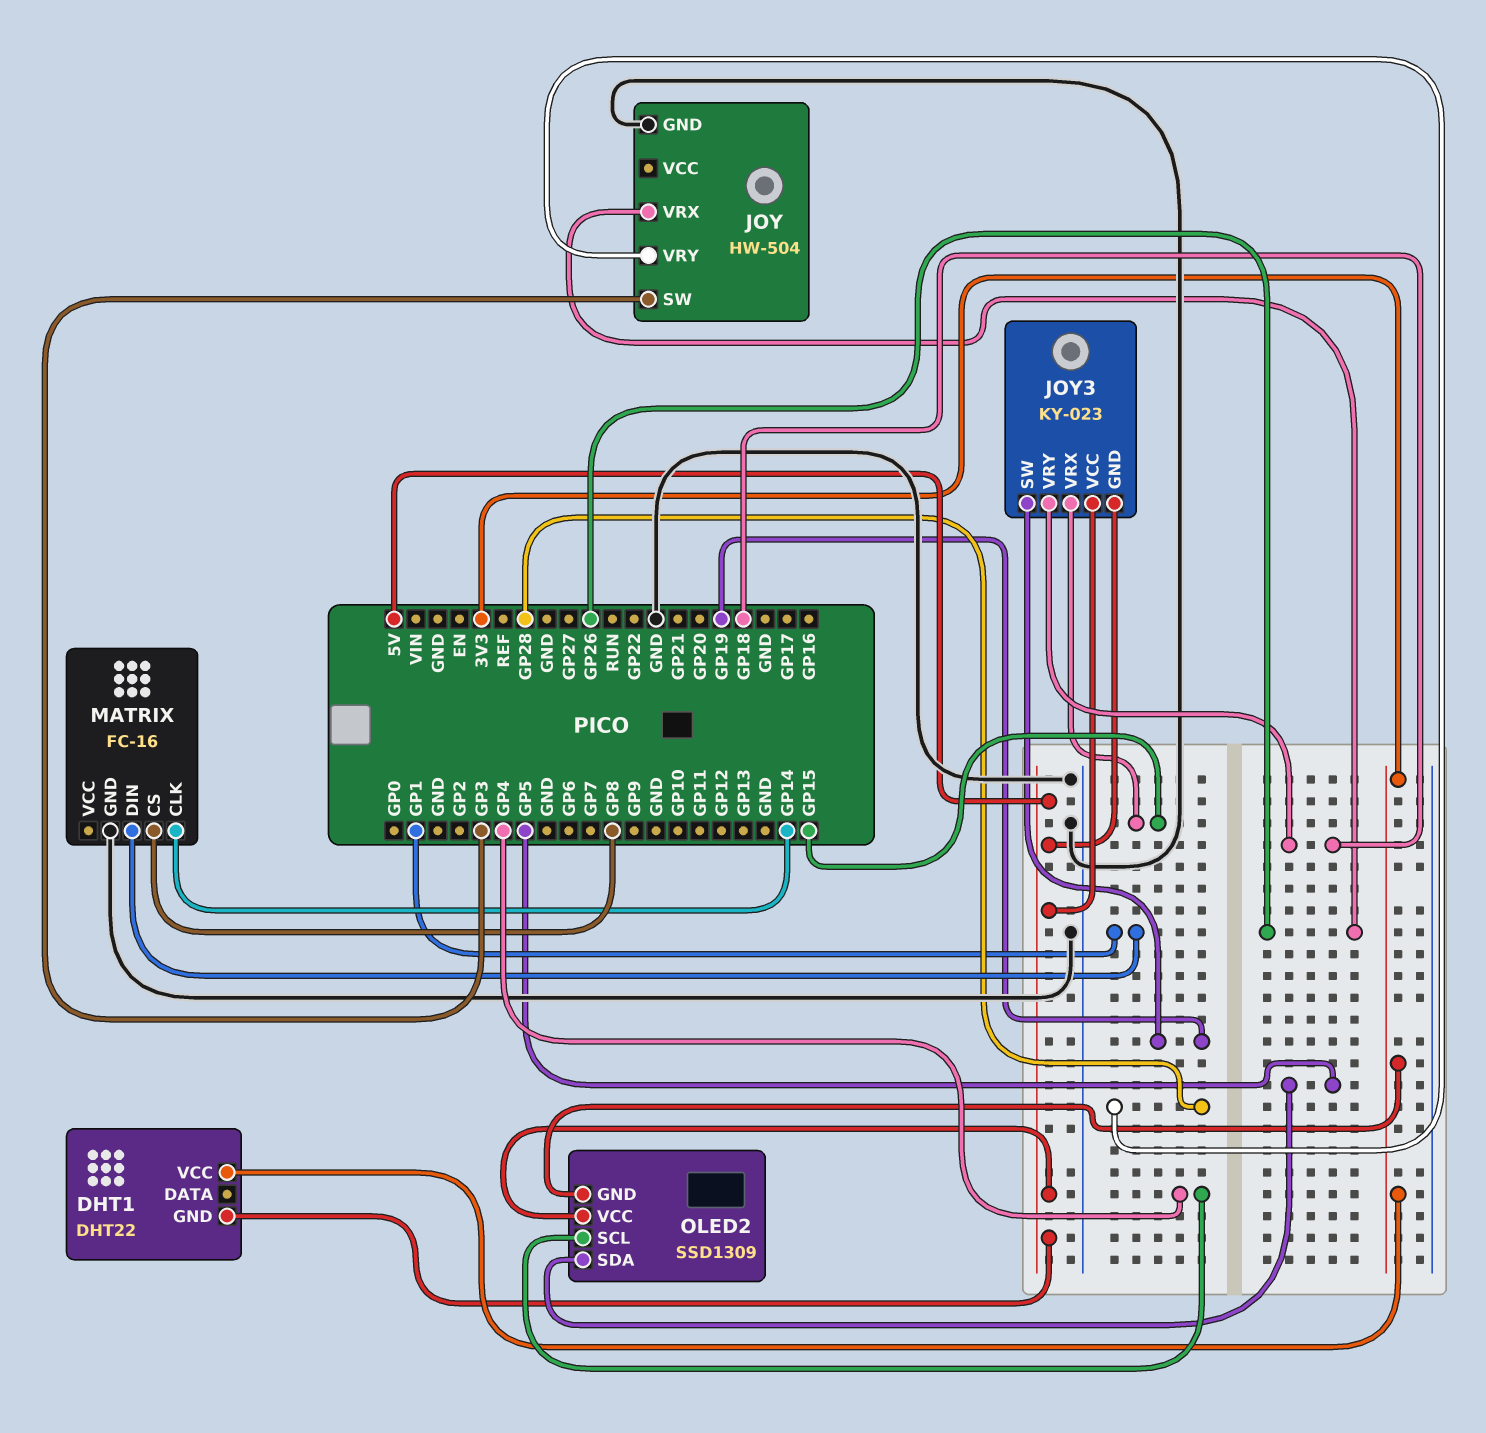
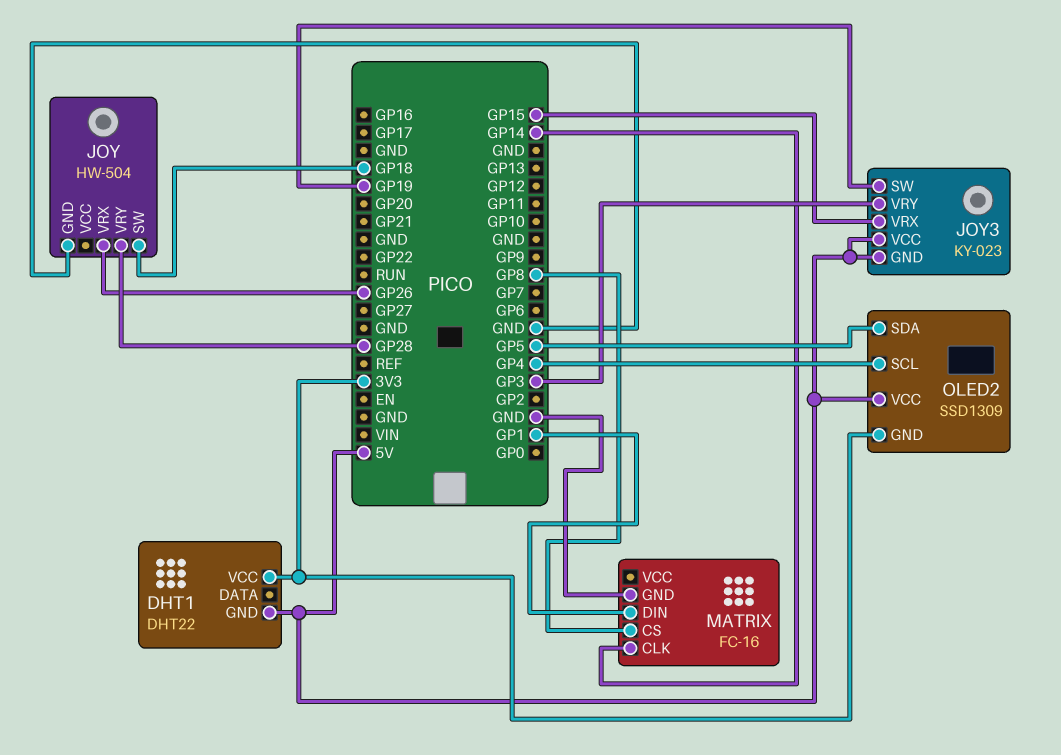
JOY pin SW: GP3 -> GP18
JOY3 pin VRY: GP18 -> GP3

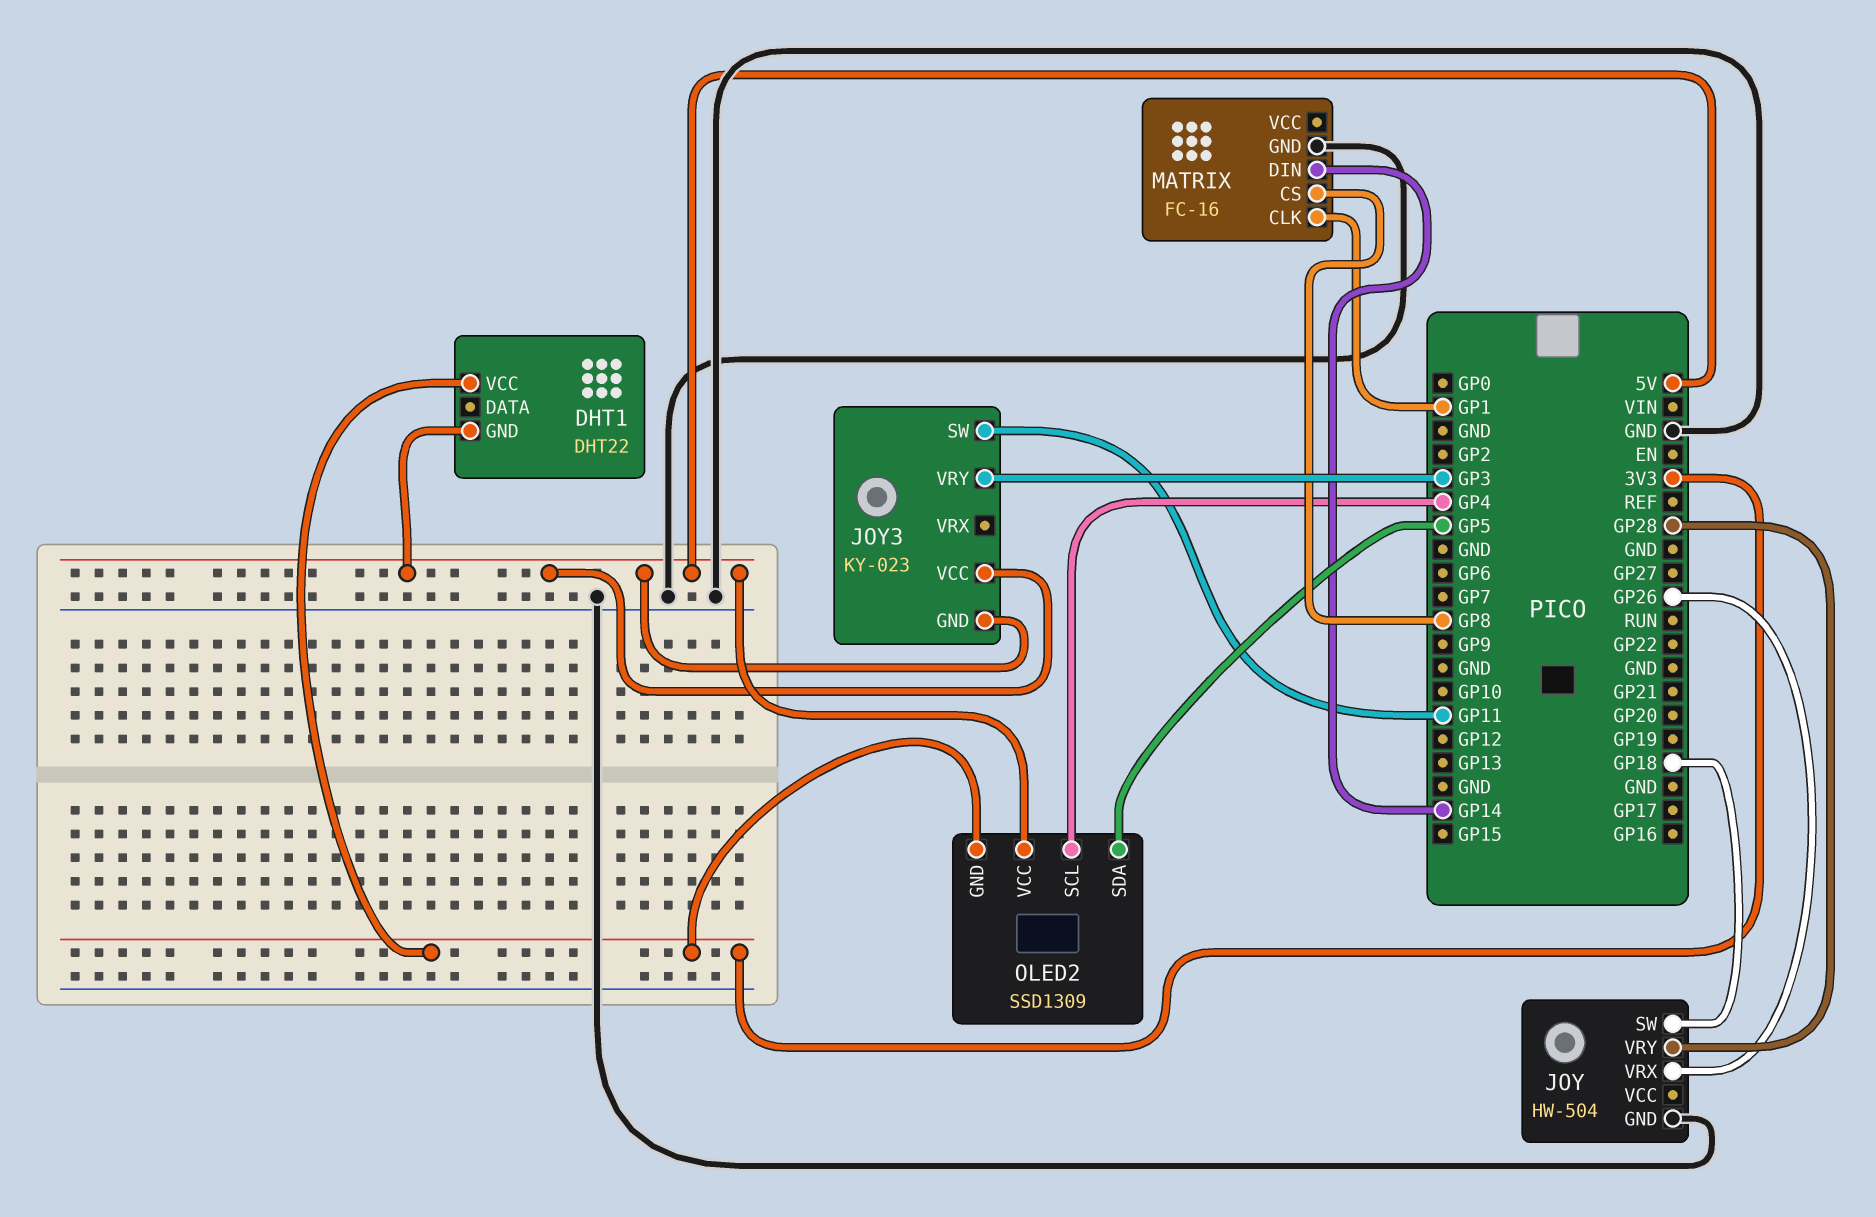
JOY3 pin SW: GP19 -> GP11
JOY3 pin VRX: GP15 -> none
MATRIX pin CLK: GP14 -> GP1
MATRIX pin DIN: GP1 -> GP14

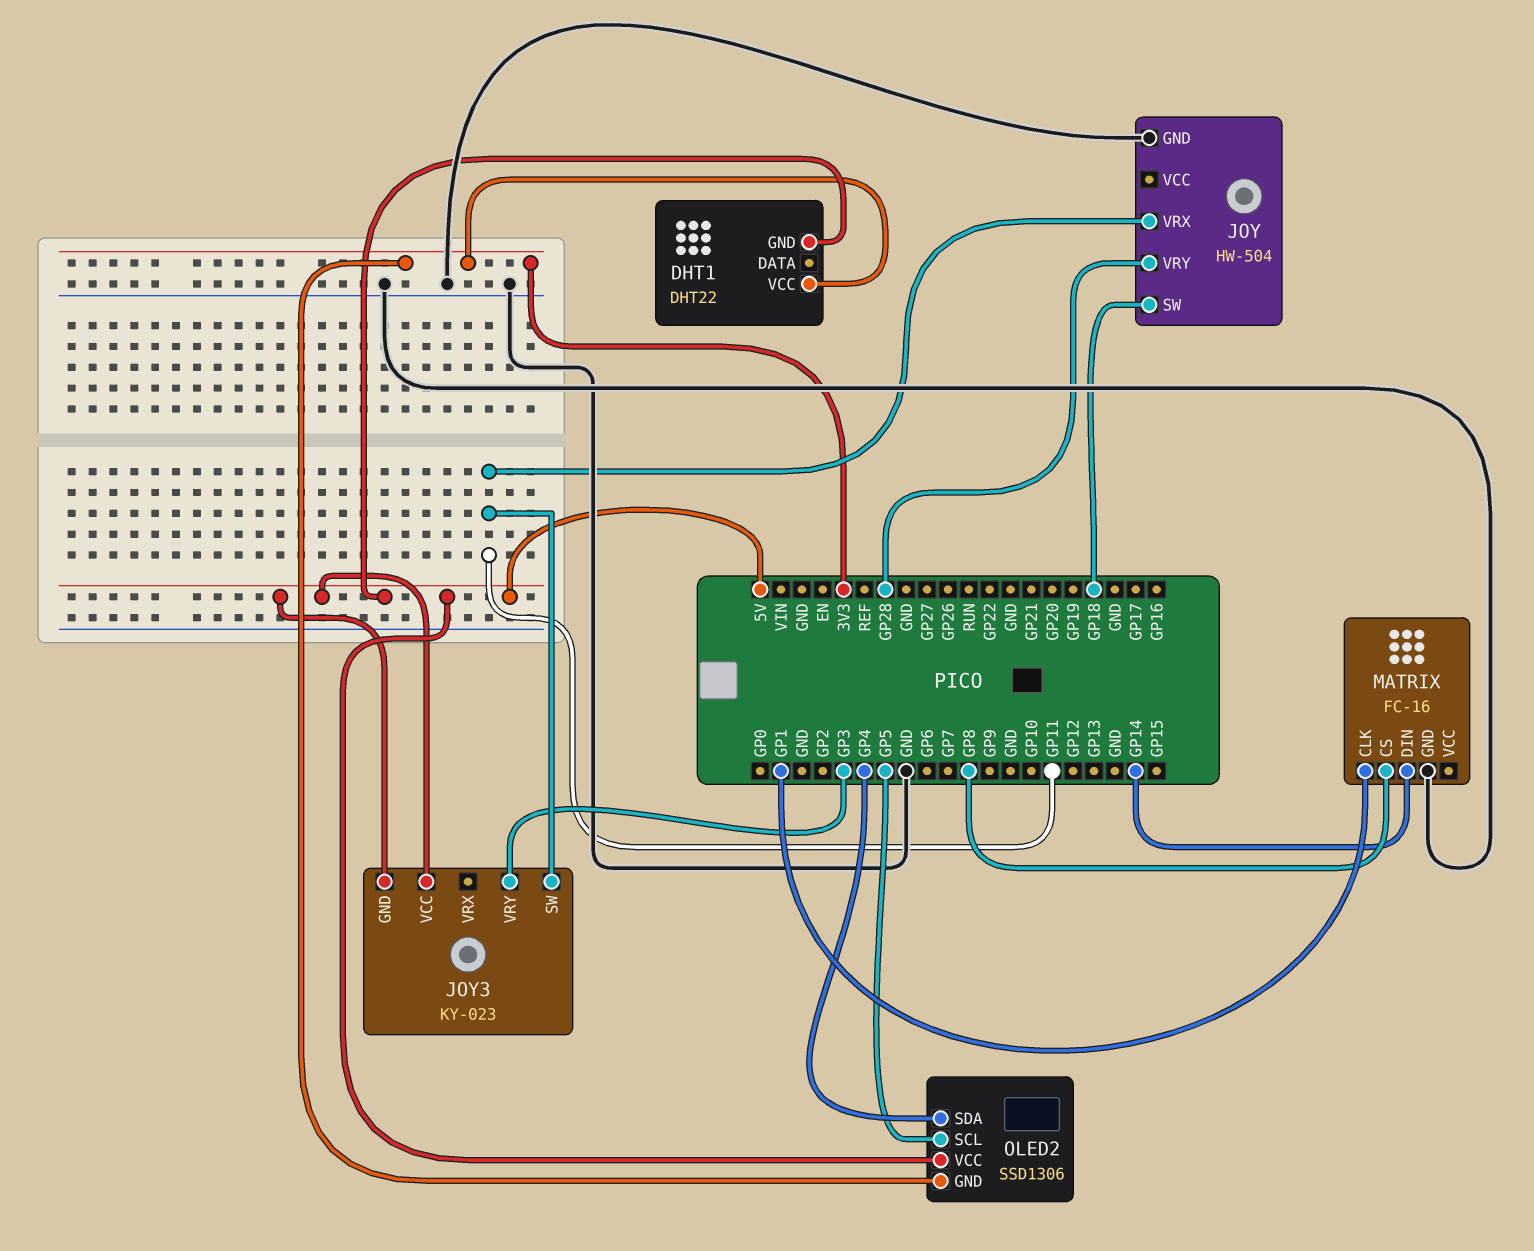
JOY pin VRX: GP26 -> GP11
OLED2: SSD1309 -> SSD1306
OLED2 pin SCL: GP4 -> GP5
OLED2 pin SDA: GP5 -> GP4

